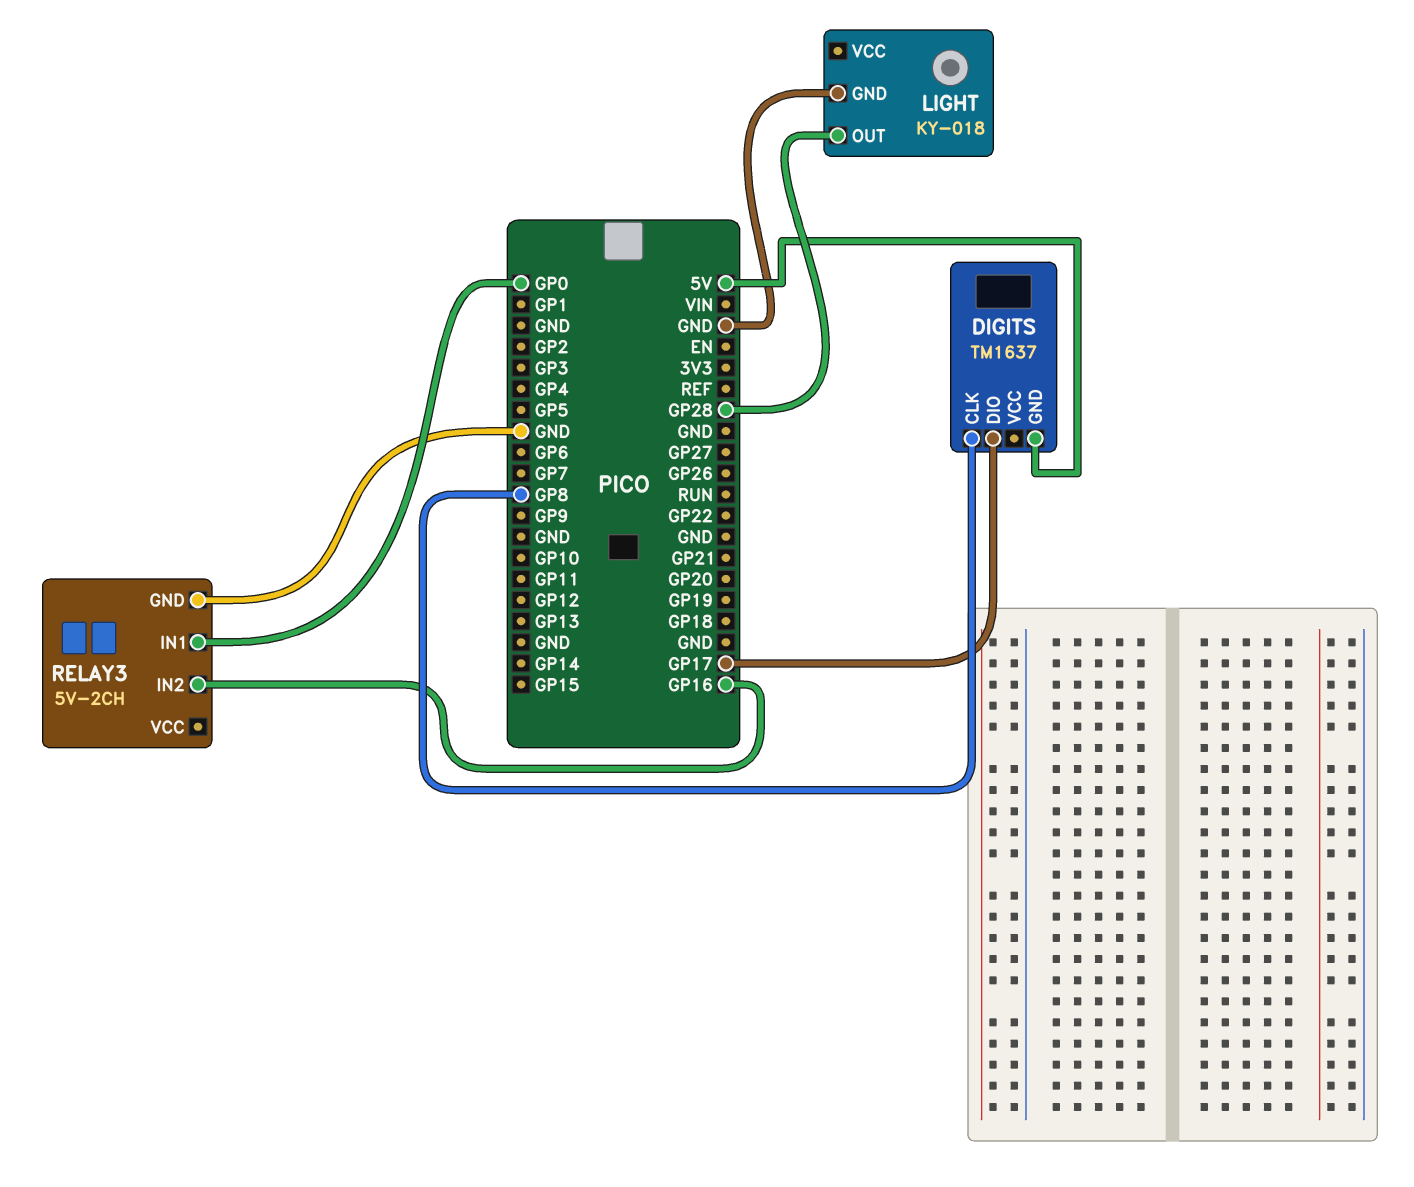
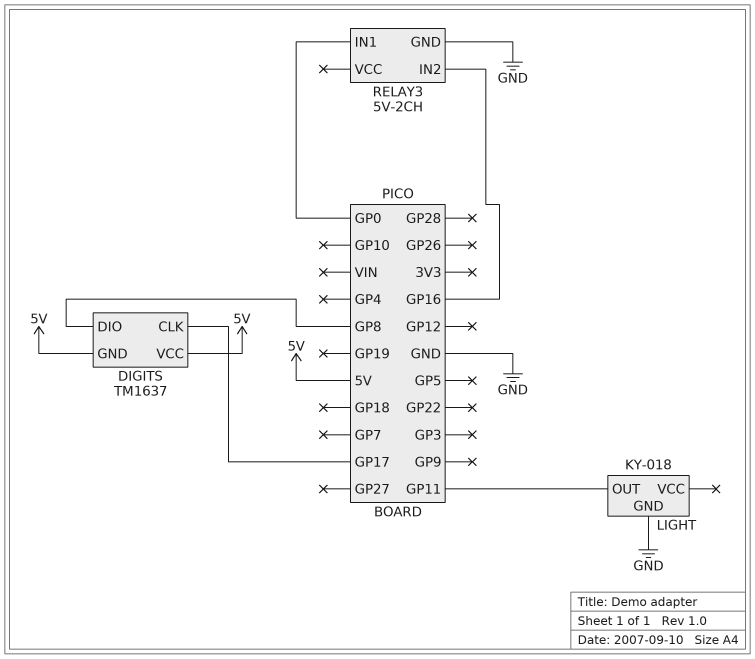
DIGITS pin CLK: GP8 -> GP17
DIGITS pin DIO: GP17 -> GP8
DIGITS pin VCC: none -> 5V
LIGHT pin OUT: GP28 -> GP11

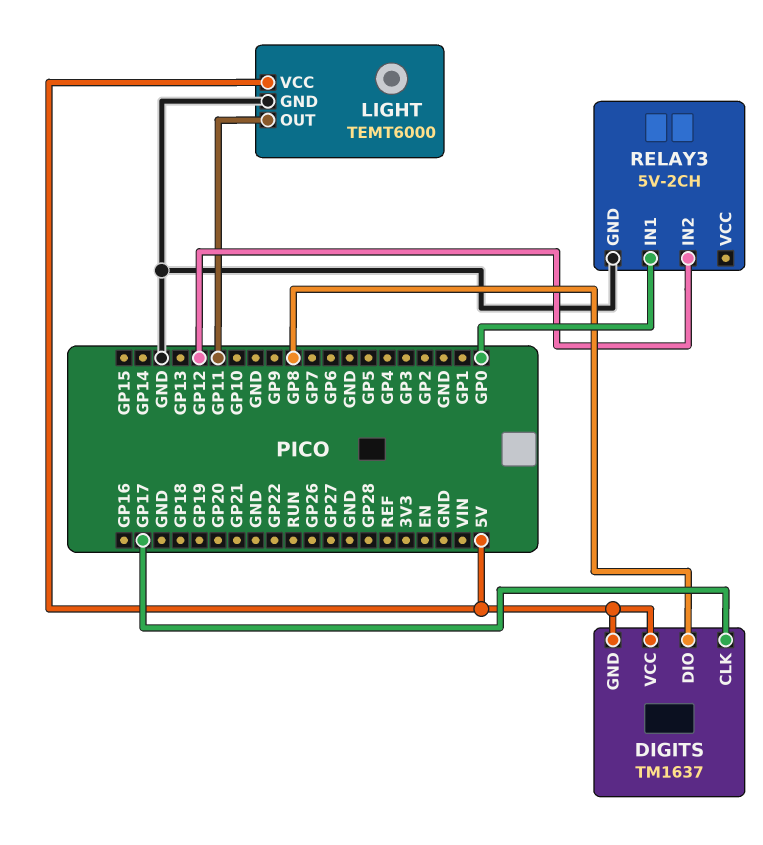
LIGHT: KY-018 -> TEMT6000
LIGHT pin VCC: none -> 5V
RELAY3 pin IN2: GP16 -> GP12

